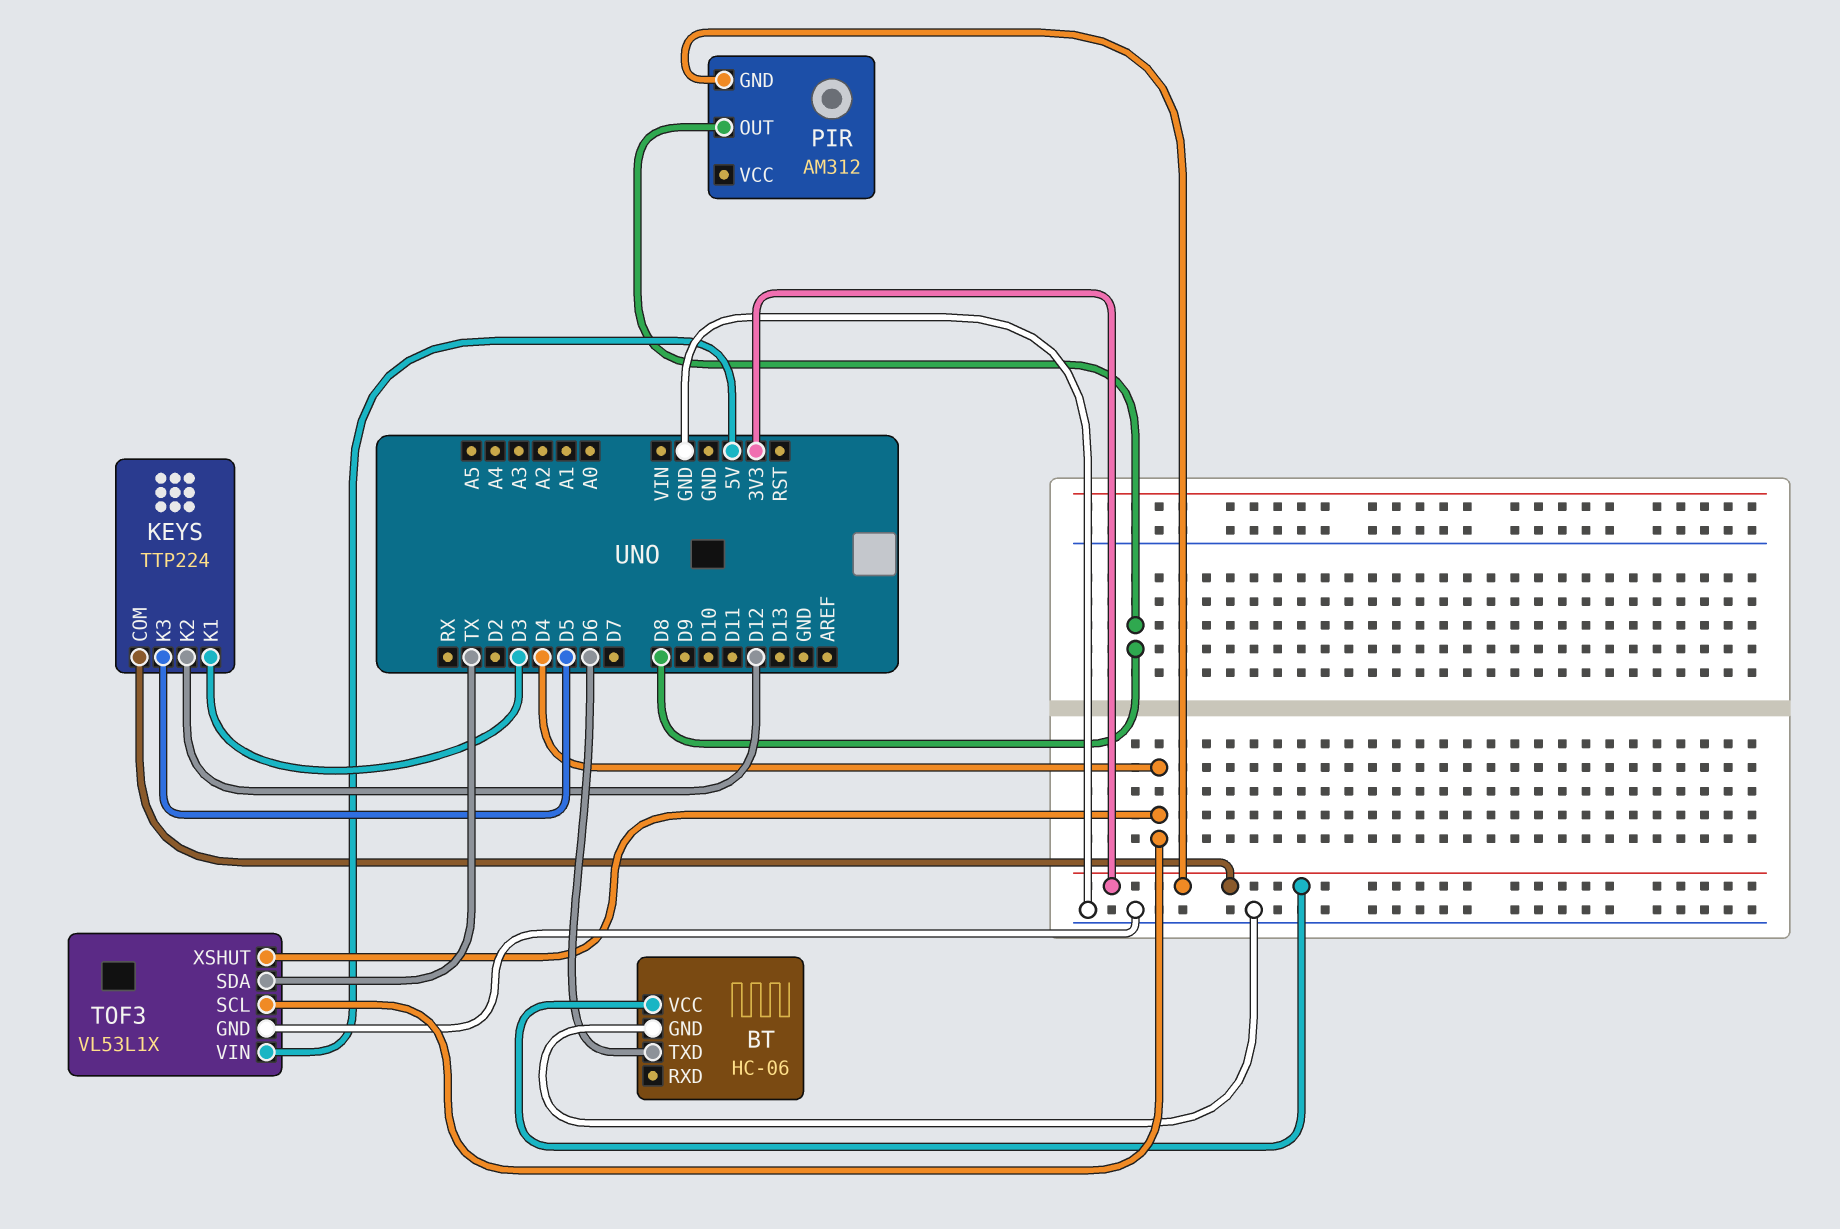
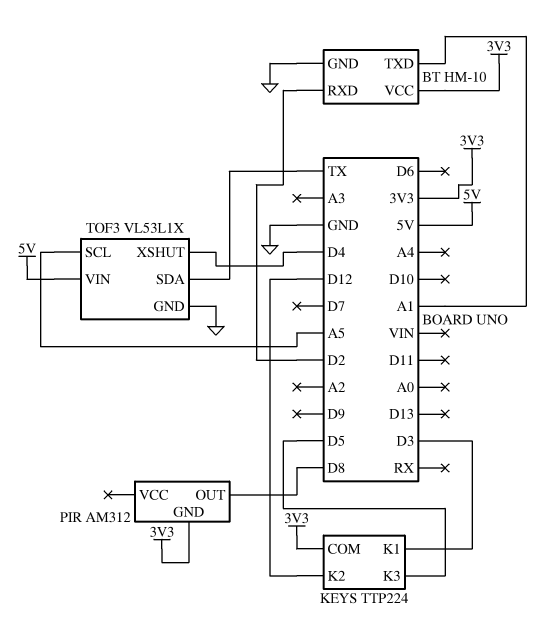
BT: HC-06 -> HM-10
BT pin RXD: none -> D2
BT pin TXD: D6 -> A1
TOF3 pin SCL: D4 -> A5

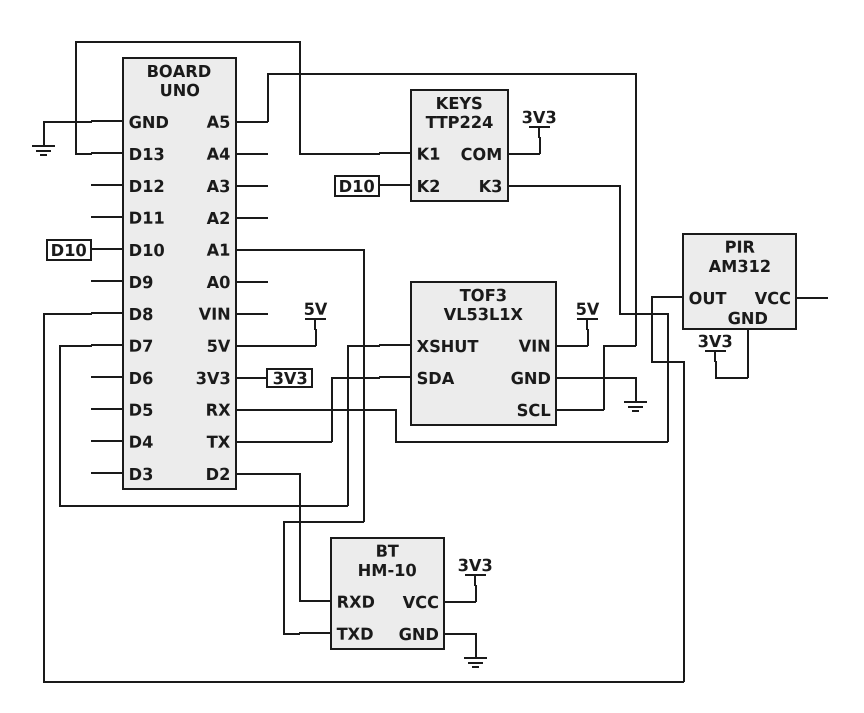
KEYS pin K1: D3 -> D13
KEYS pin K2: D12 -> D10
KEYS pin K3: D5 -> RX
TOF3 pin XSHUT: D4 -> D7

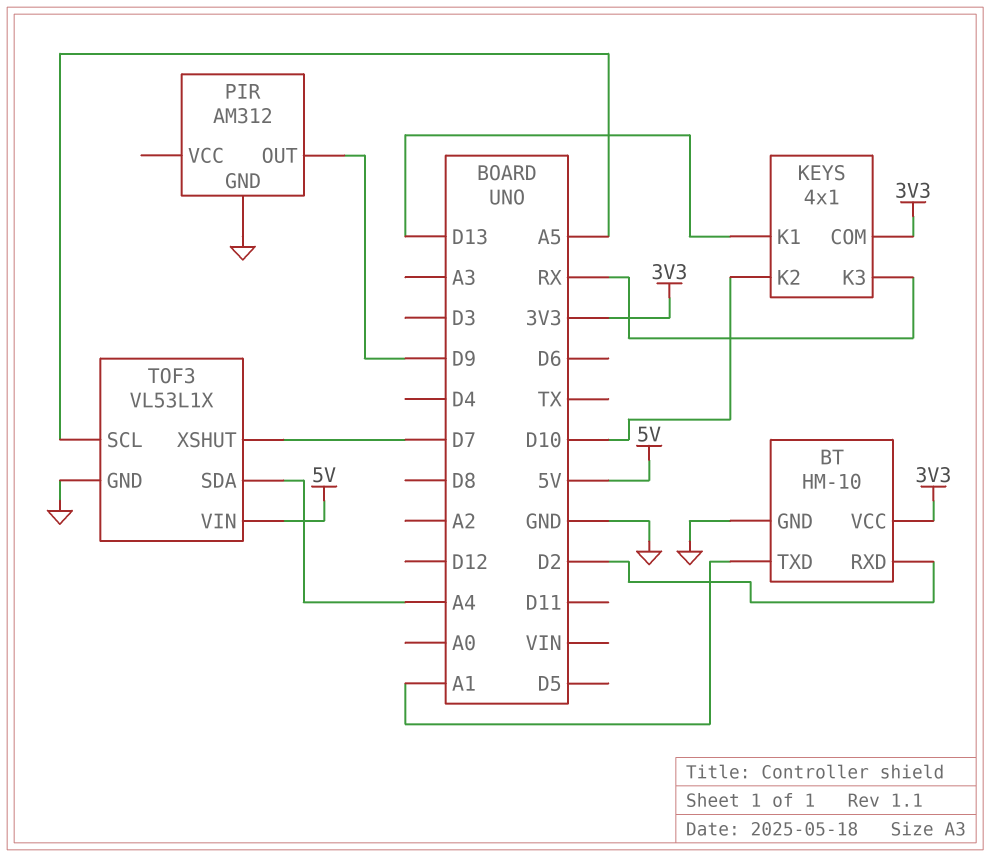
KEYS: TTP224 -> 4x1
PIR pin GND: 3V3 -> GND
PIR pin OUT: D8 -> D9
TOF3 pin SDA: TX -> A4

